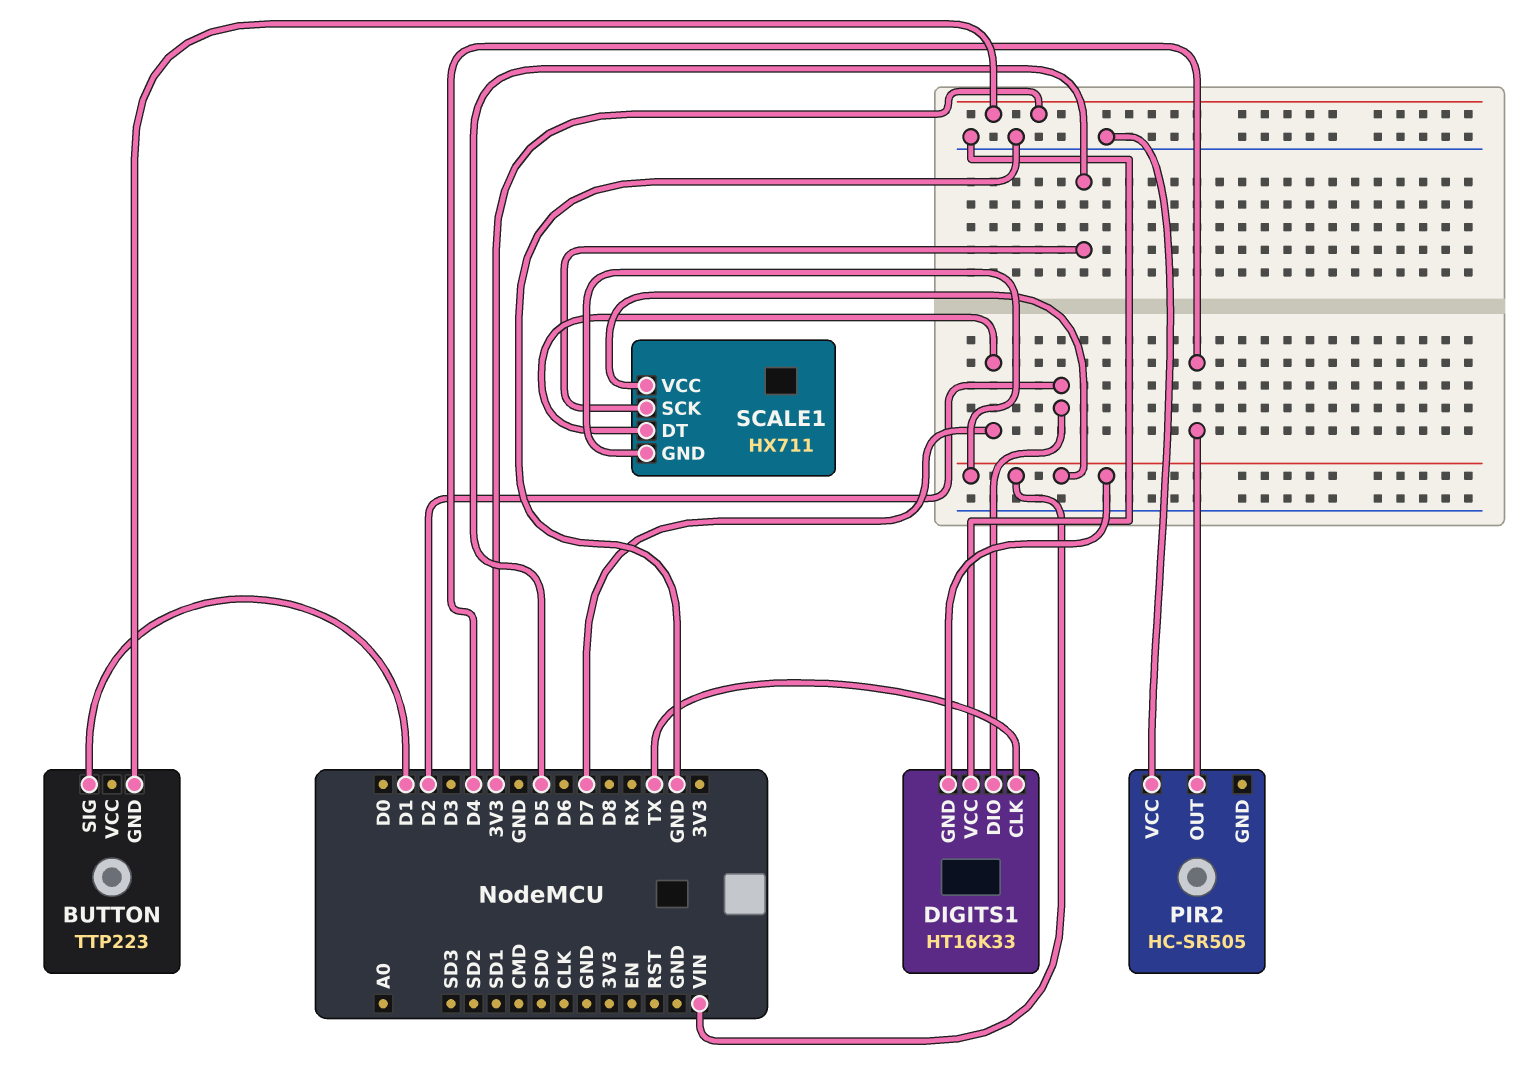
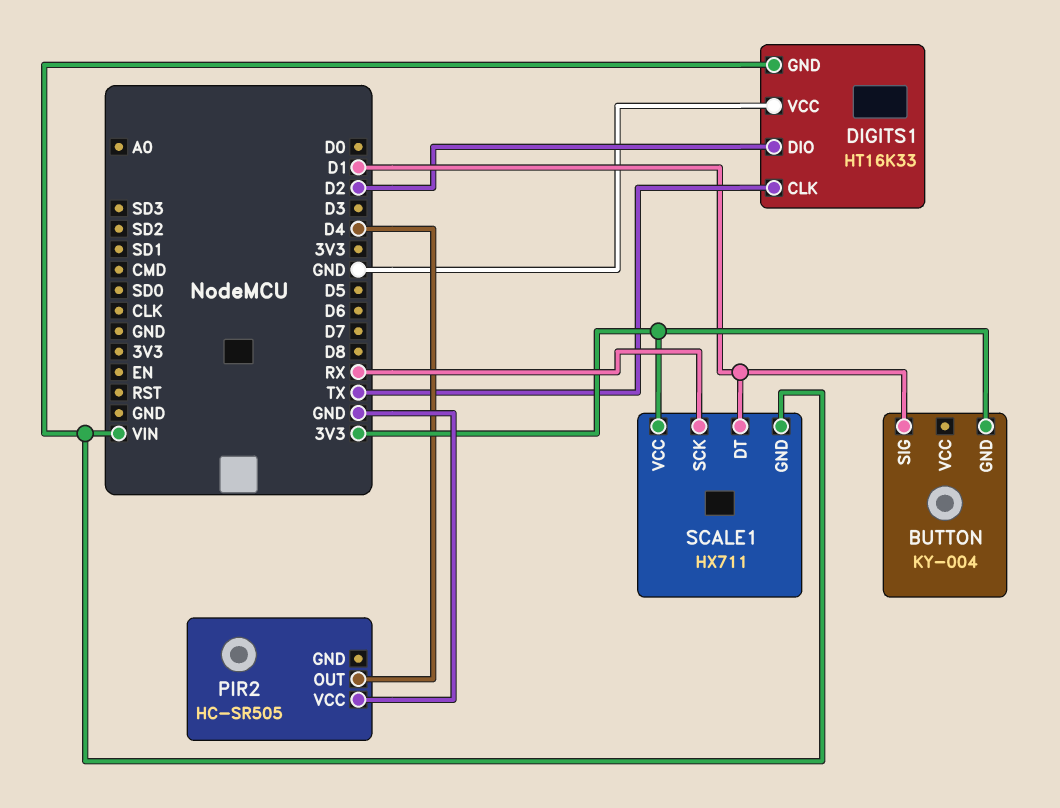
BUTTON: TTP223 -> KY-004
SCALE1 pin DT: D7 -> D1
SCALE1 pin SCK: D5 -> RX
SCALE1 pin VCC: VIN -> 3V3

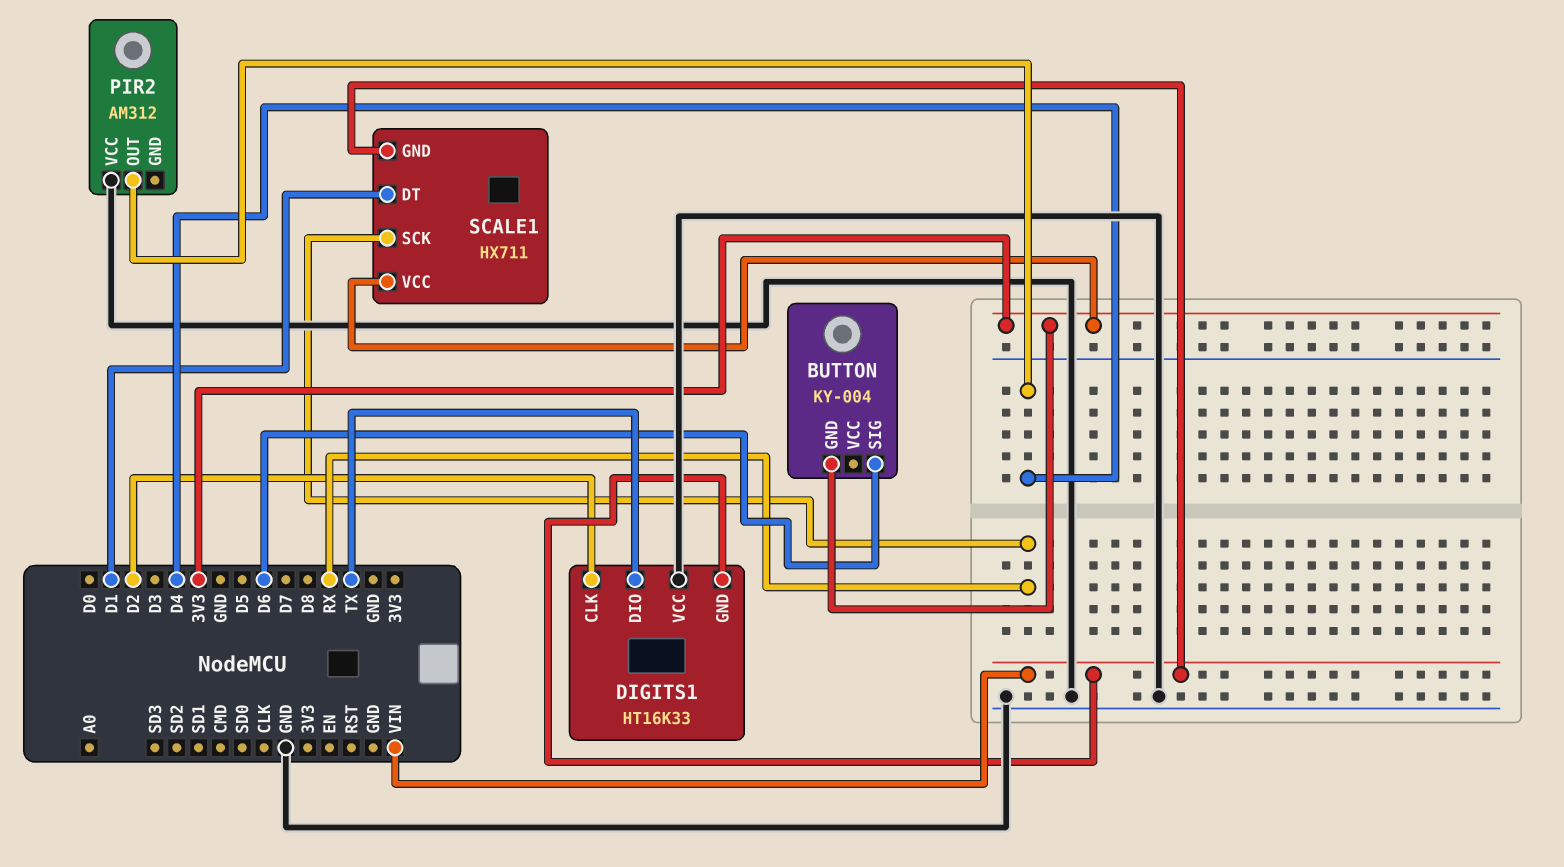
BUTTON pin SIG: D1 -> D6
DIGITS1 pin CLK: TX -> D2
DIGITS1 pin DIO: D2 -> TX
PIR2: HC-SR505 -> AM312

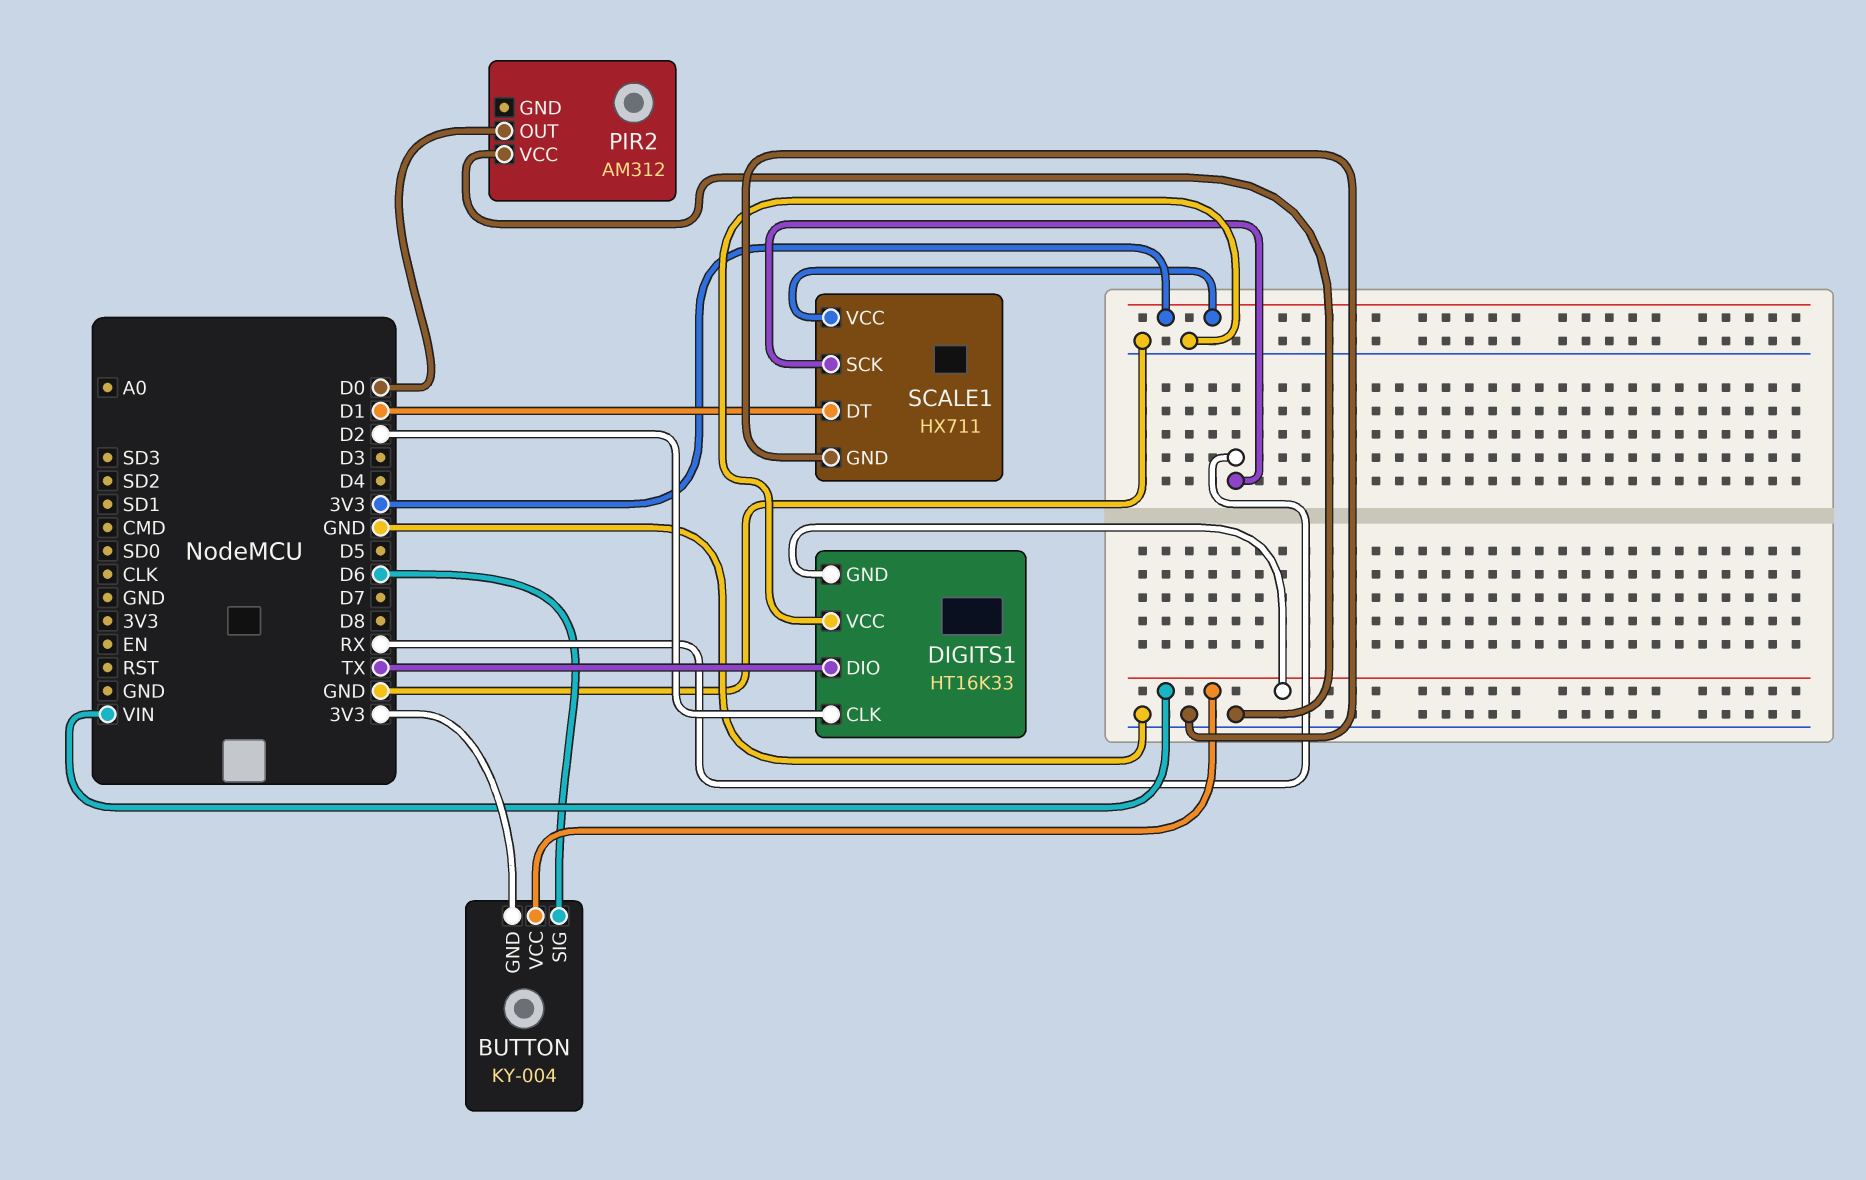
BUTTON pin VCC: none -> VIN
PIR2 pin OUT: D4 -> D0
SCALE1 pin GND: VIN -> GND

